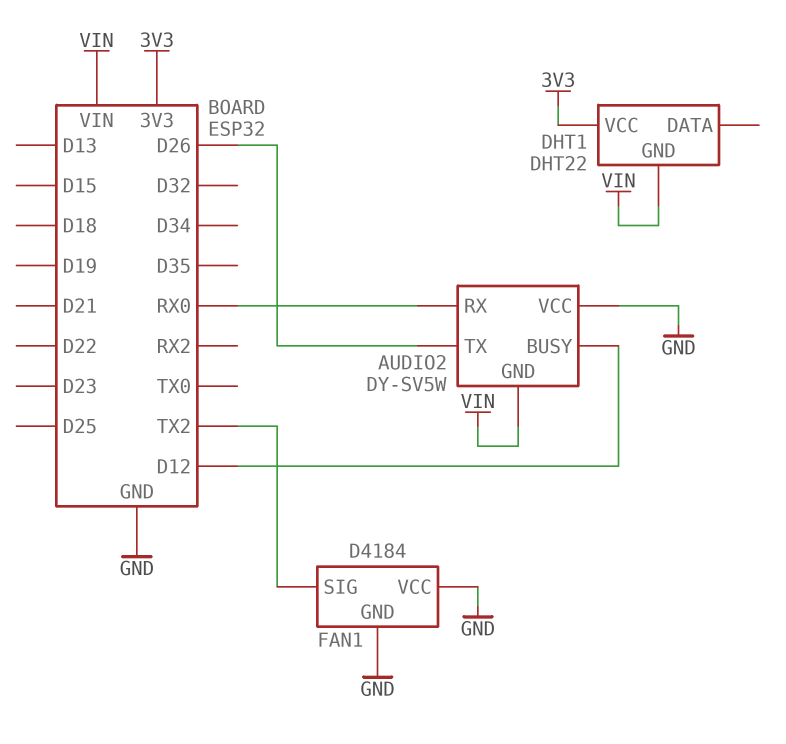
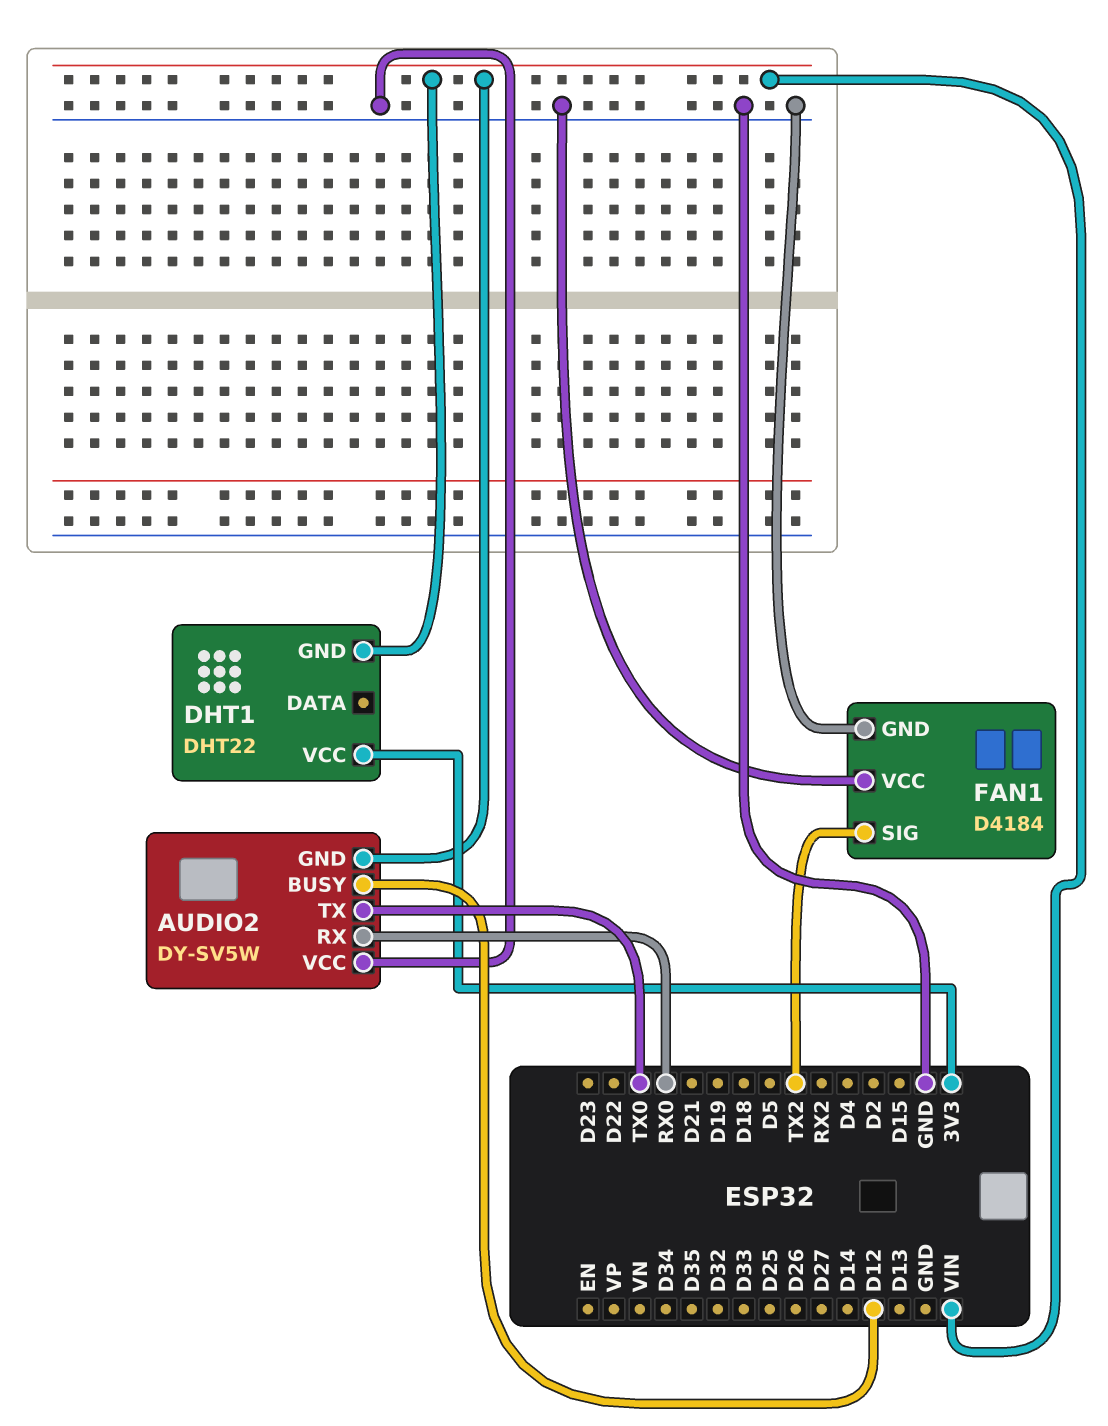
AUDIO2 pin TX: D26 -> TX0

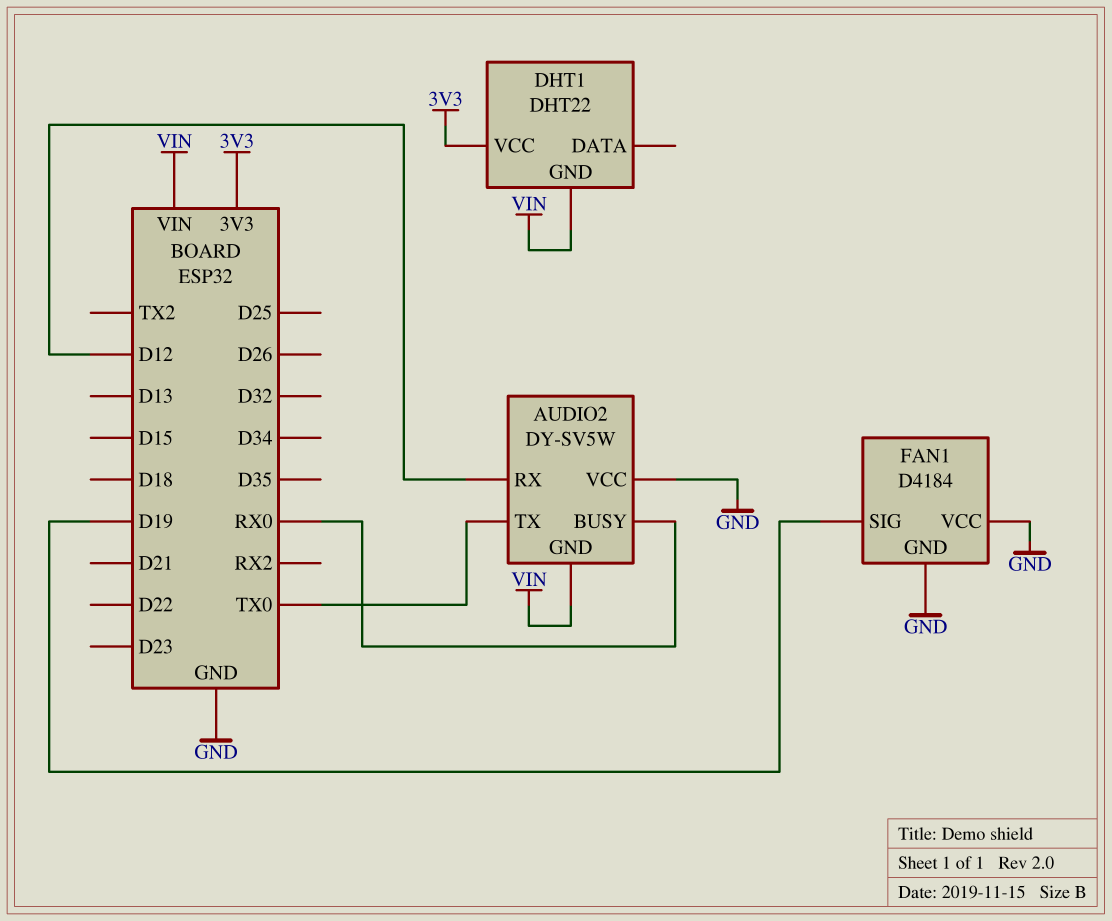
AUDIO2 pin BUSY: D12 -> RX0
AUDIO2 pin RX: RX0 -> D12
FAN1 pin SIG: TX2 -> D19

